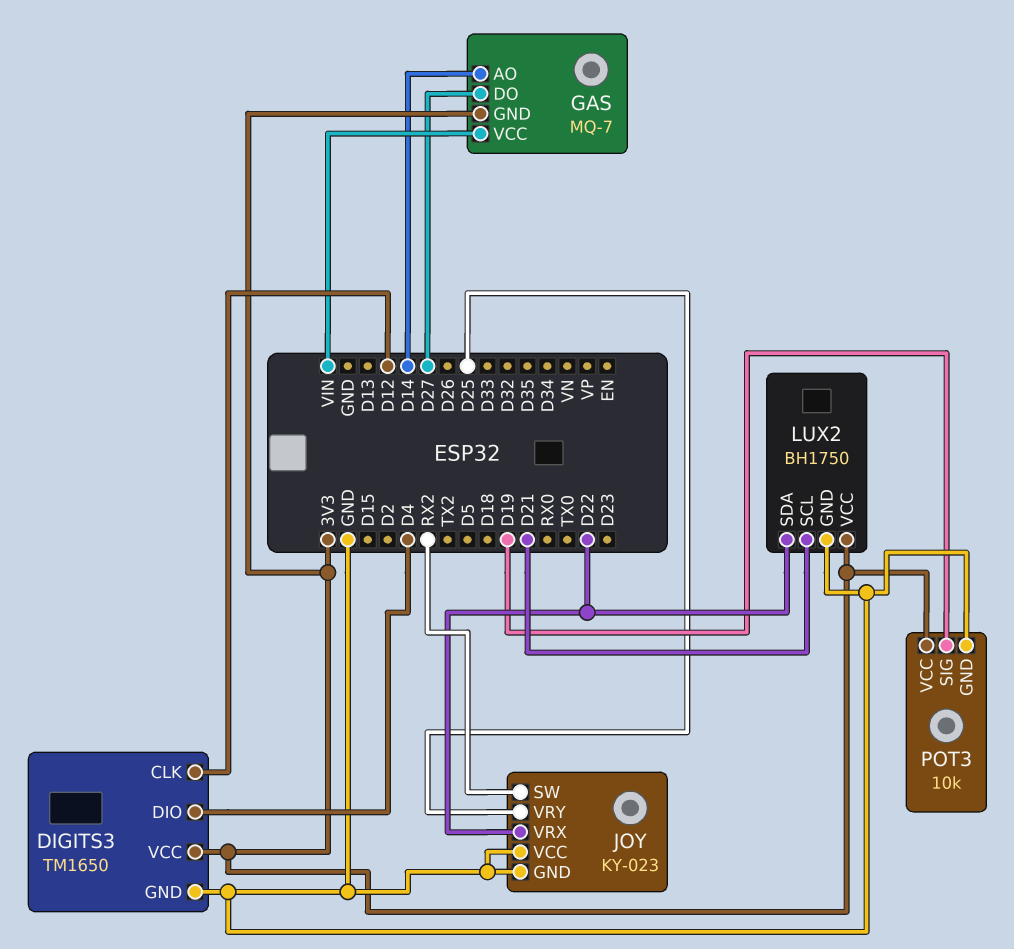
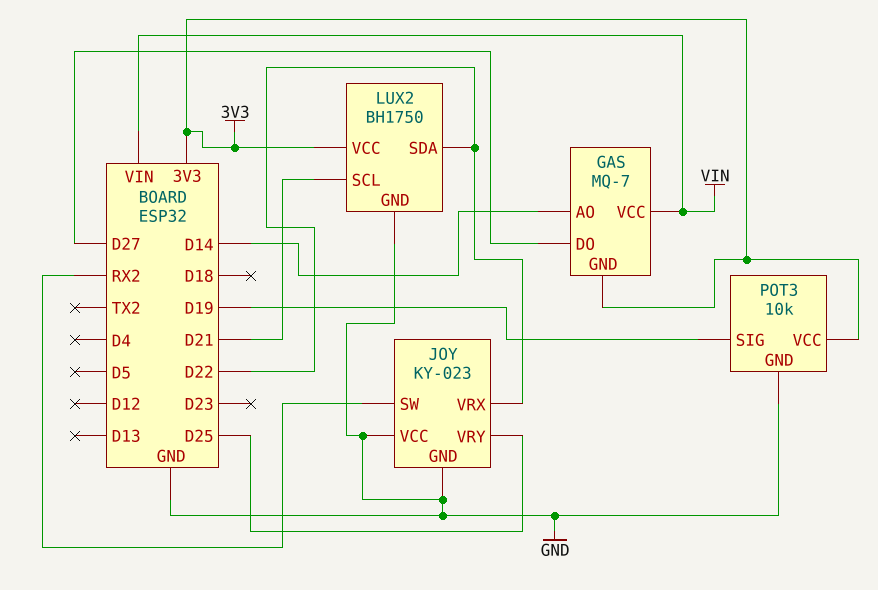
DIGITS3: TM1650 -> none
DIGITS3 pin CLK: D12 -> none
DIGITS3 pin DIO: D4 -> none
DIGITS3 pin GND: GND -> none
DIGITS3 pin VCC: 3V3 -> none

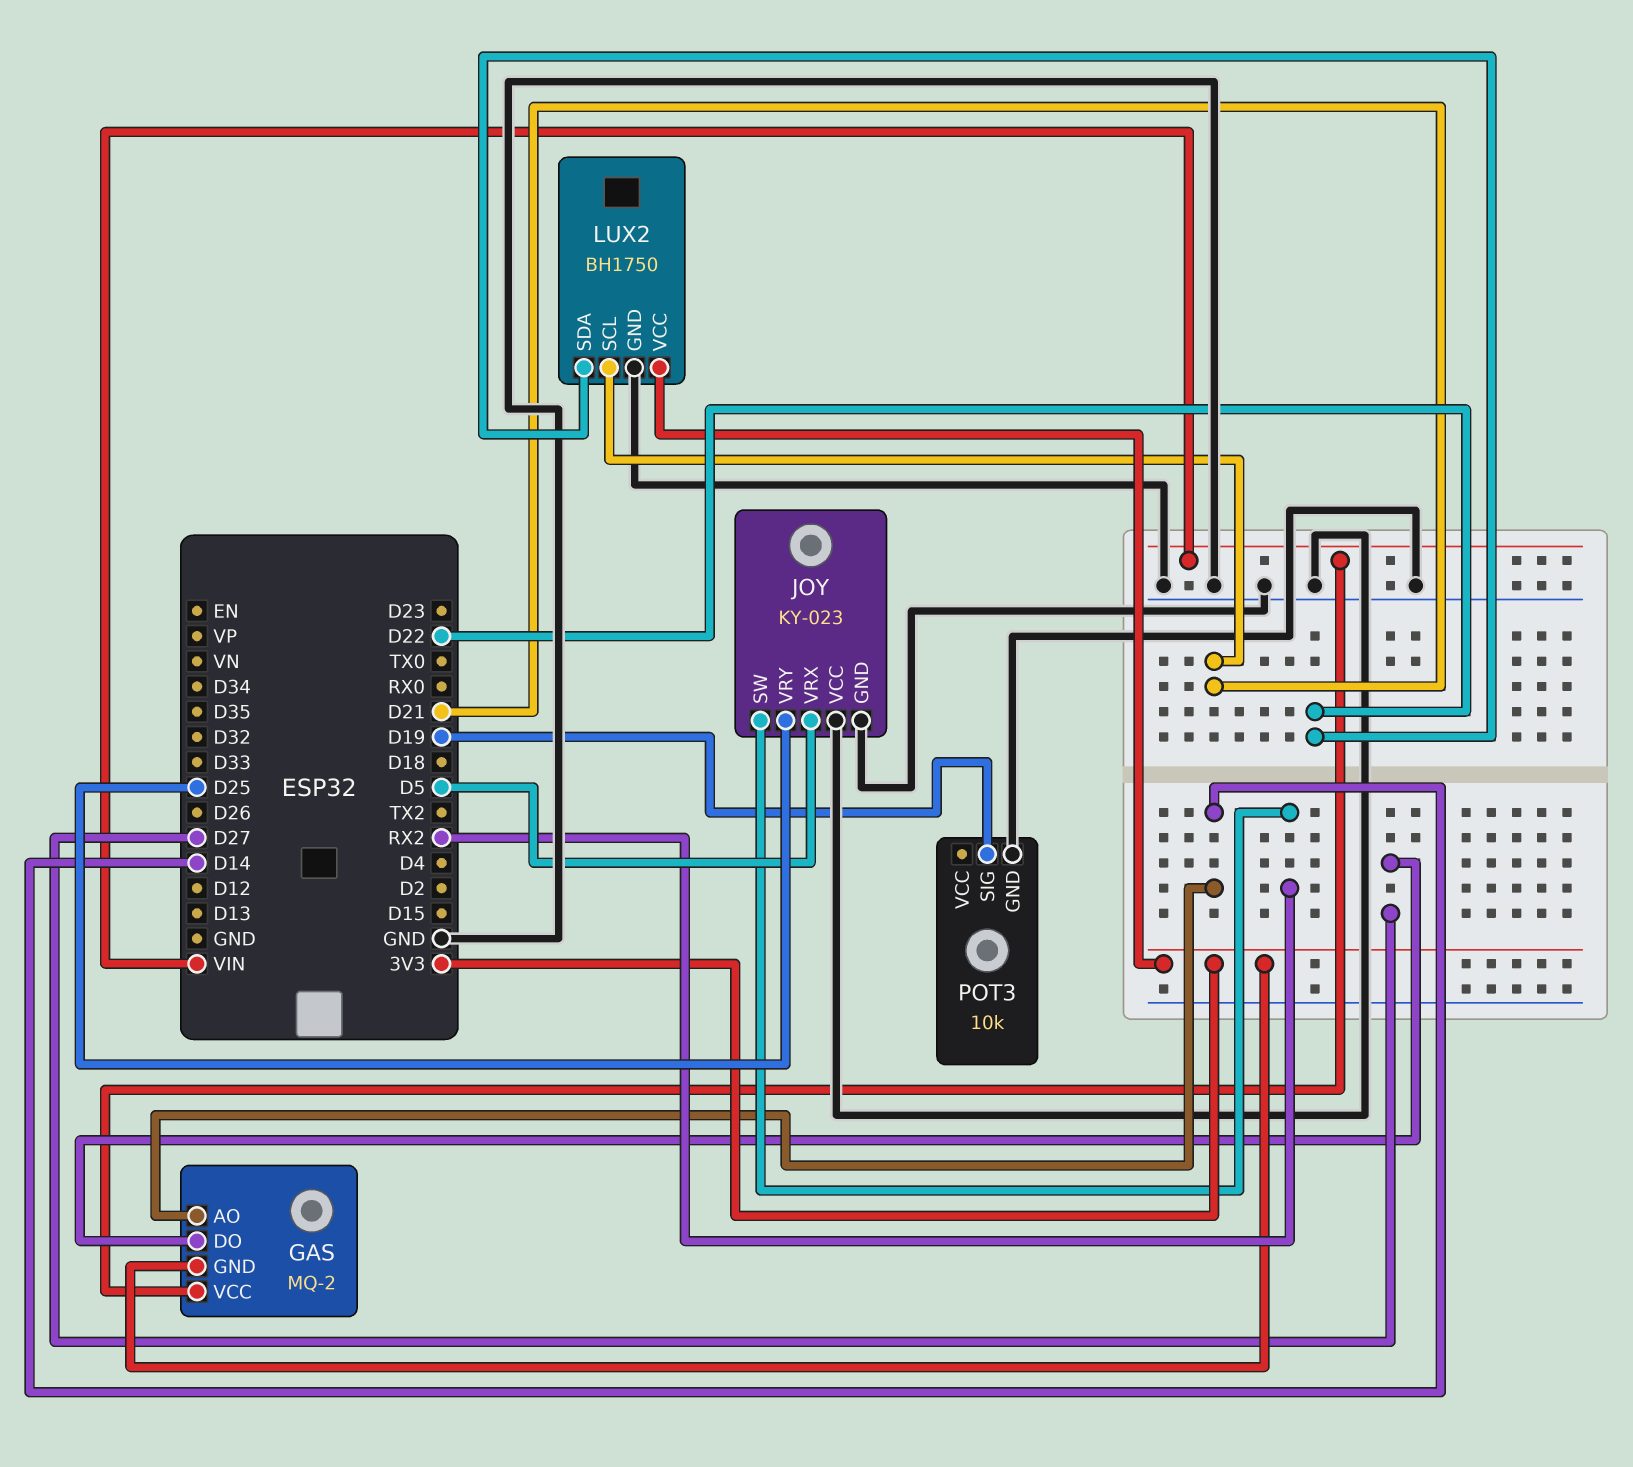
GAS: MQ-7 -> MQ-2
JOY pin VRX: D22 -> D5
POT3 pin VCC: 3V3 -> none

